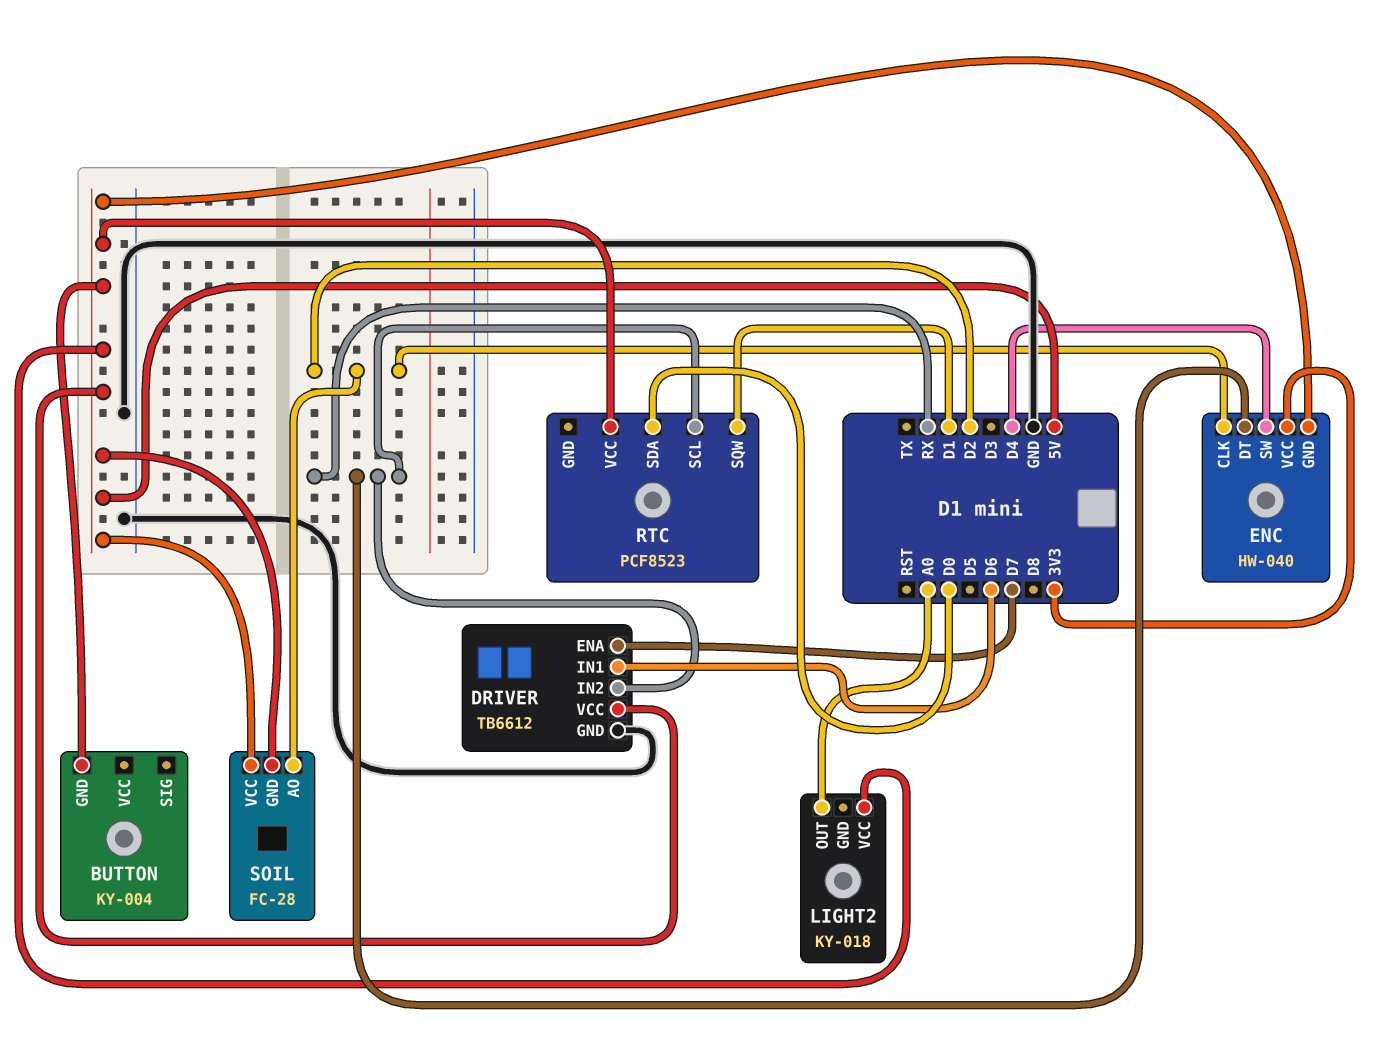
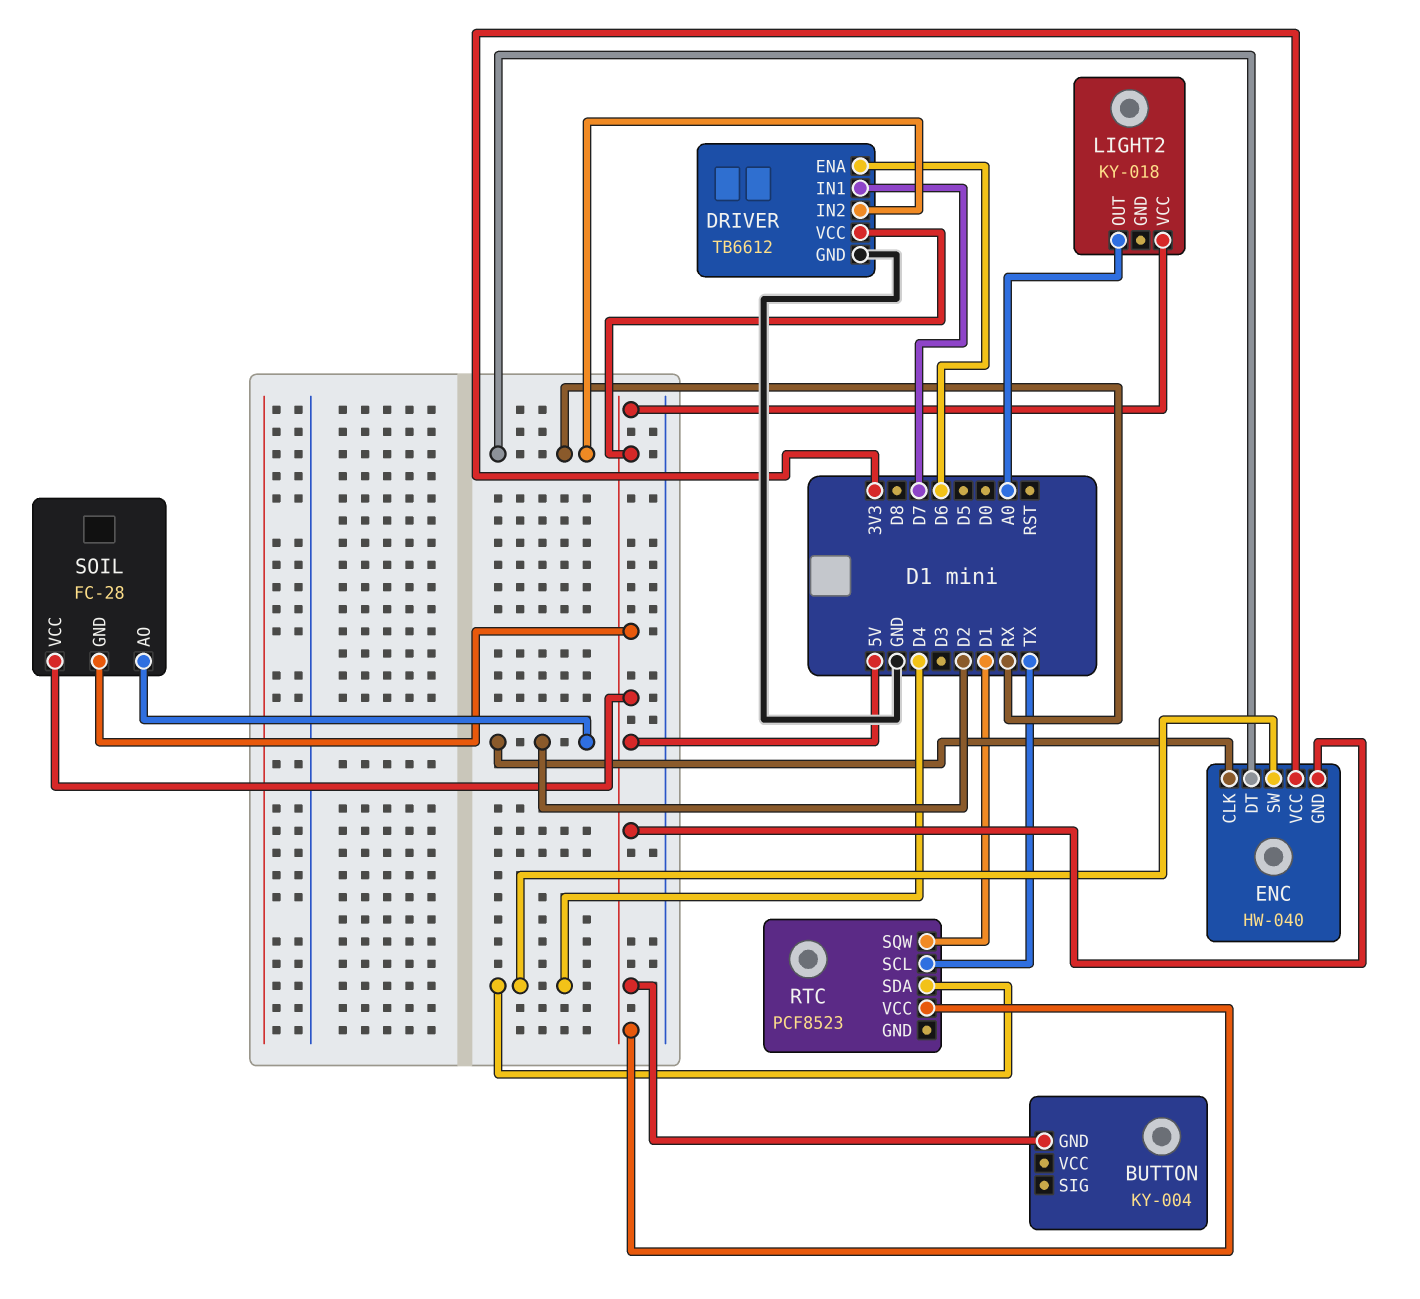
DRIVER pin ENA: D7 -> D6
DRIVER pin IN1: D6 -> D7
RTC pin SCL: RX -> TX
RTC pin SDA: D0 -> D4

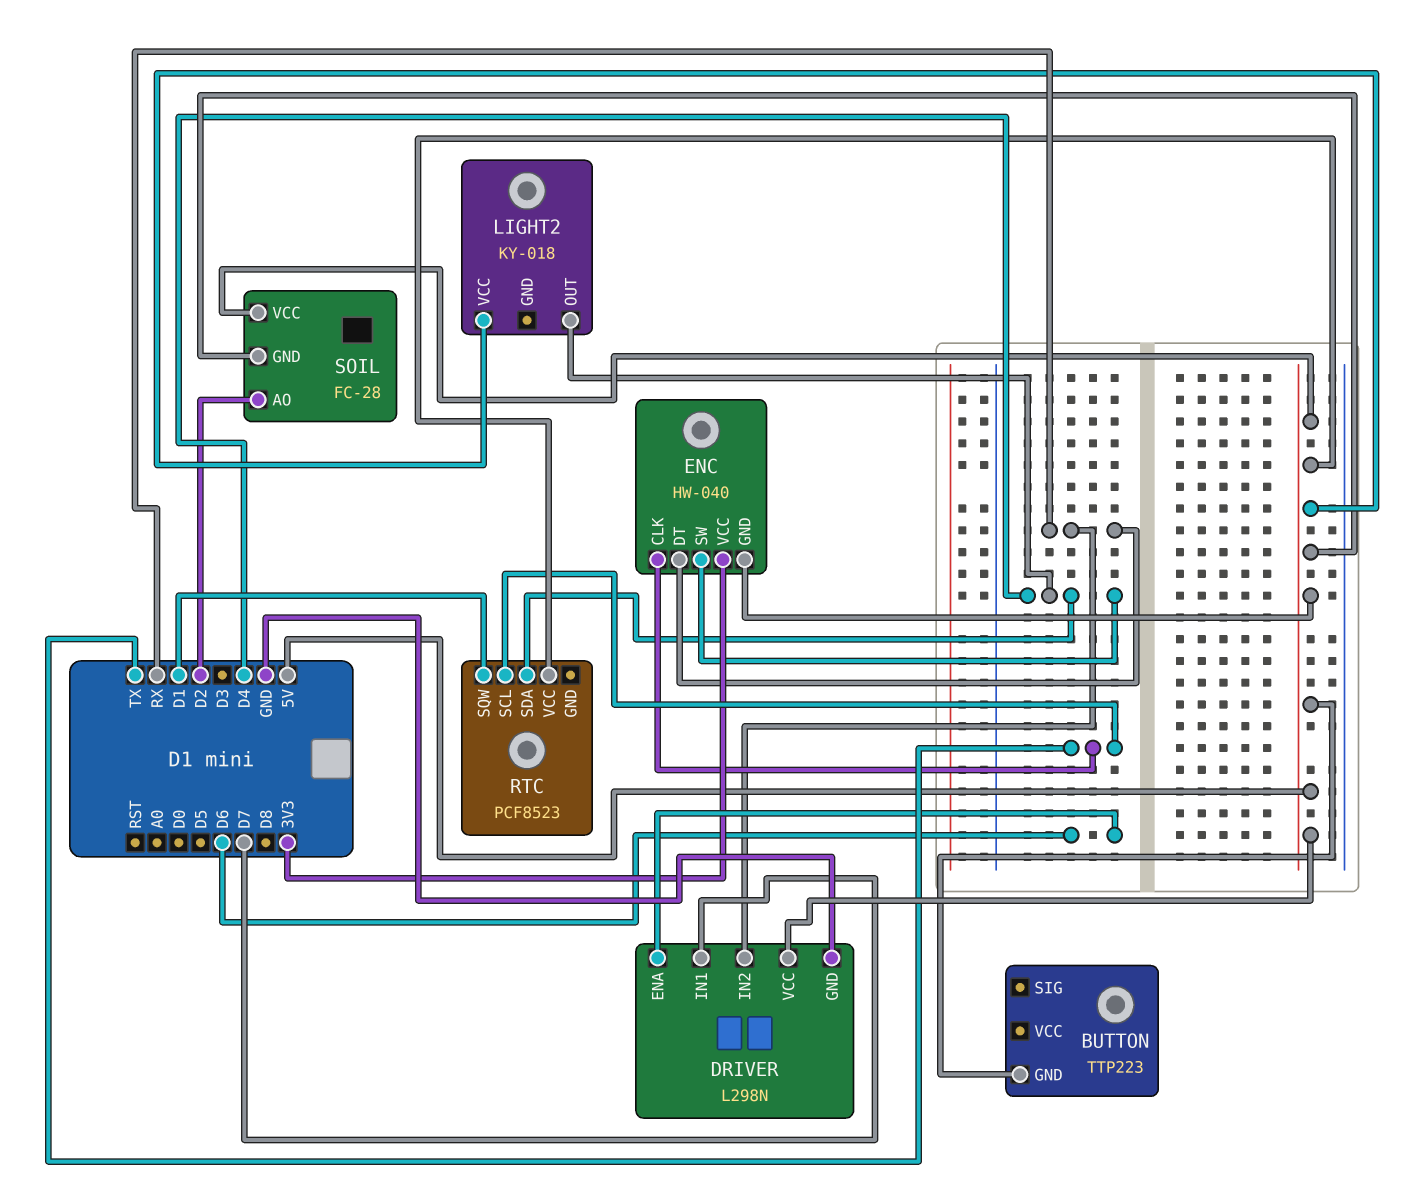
BUTTON: KY-004 -> TTP223
DRIVER: TB6612 -> L298N
ENC pin CLK: D2 -> TX
LIGHT2 pin OUT: A0 -> D4

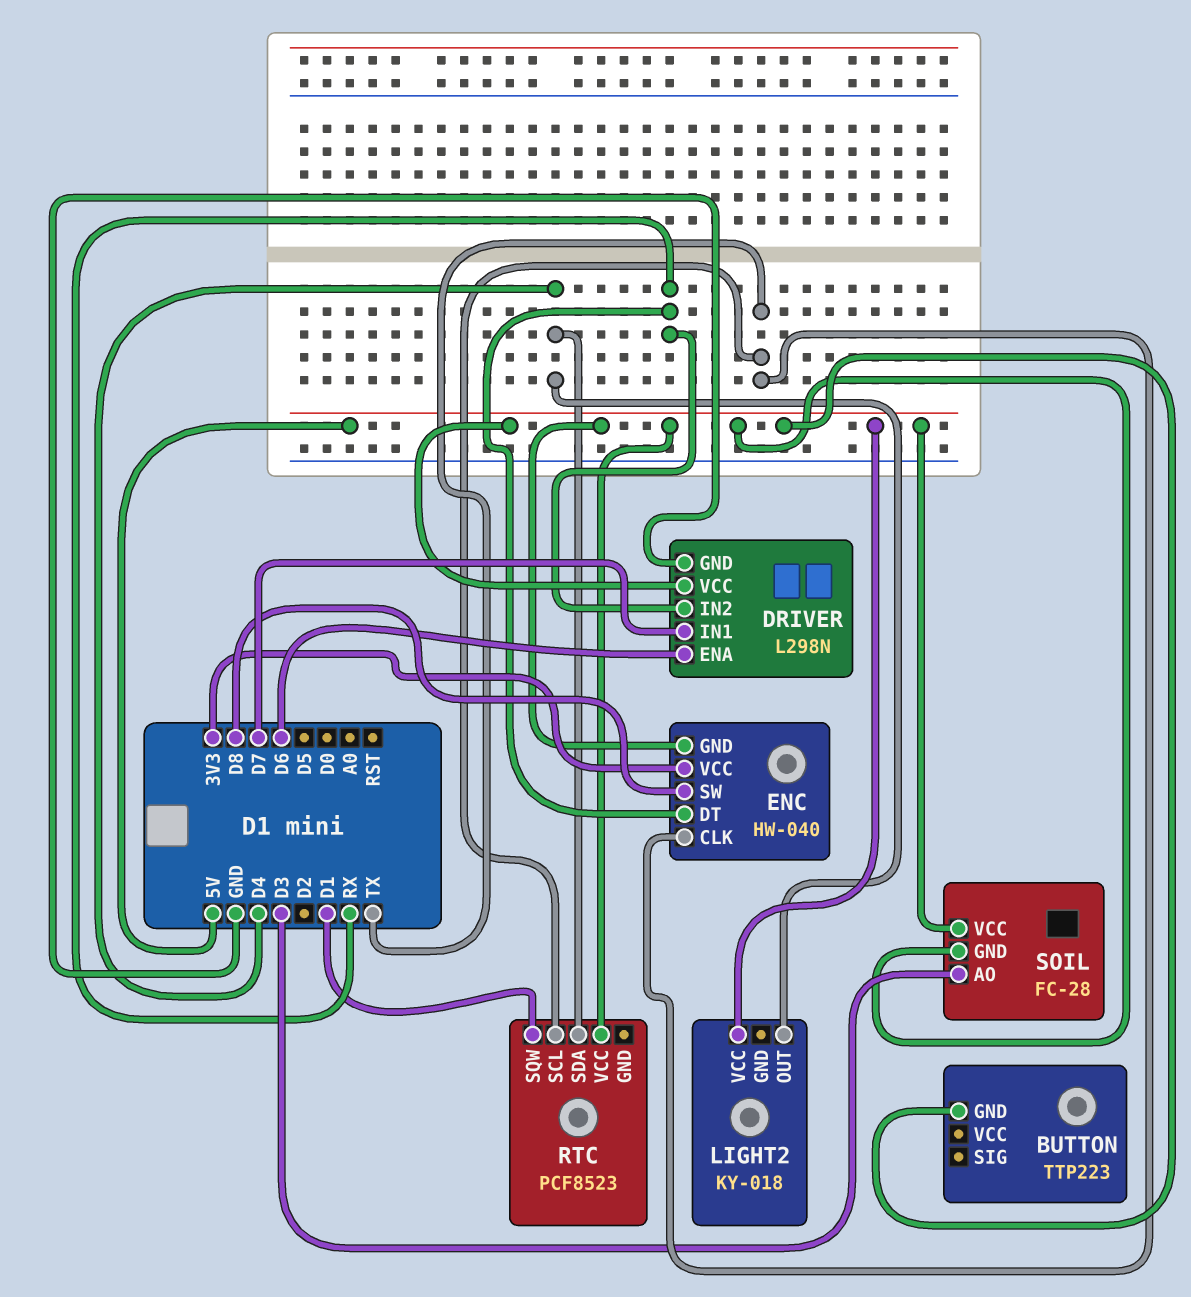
ENC pin SW: D4 -> D8
SOIL pin AO: D2 -> D3

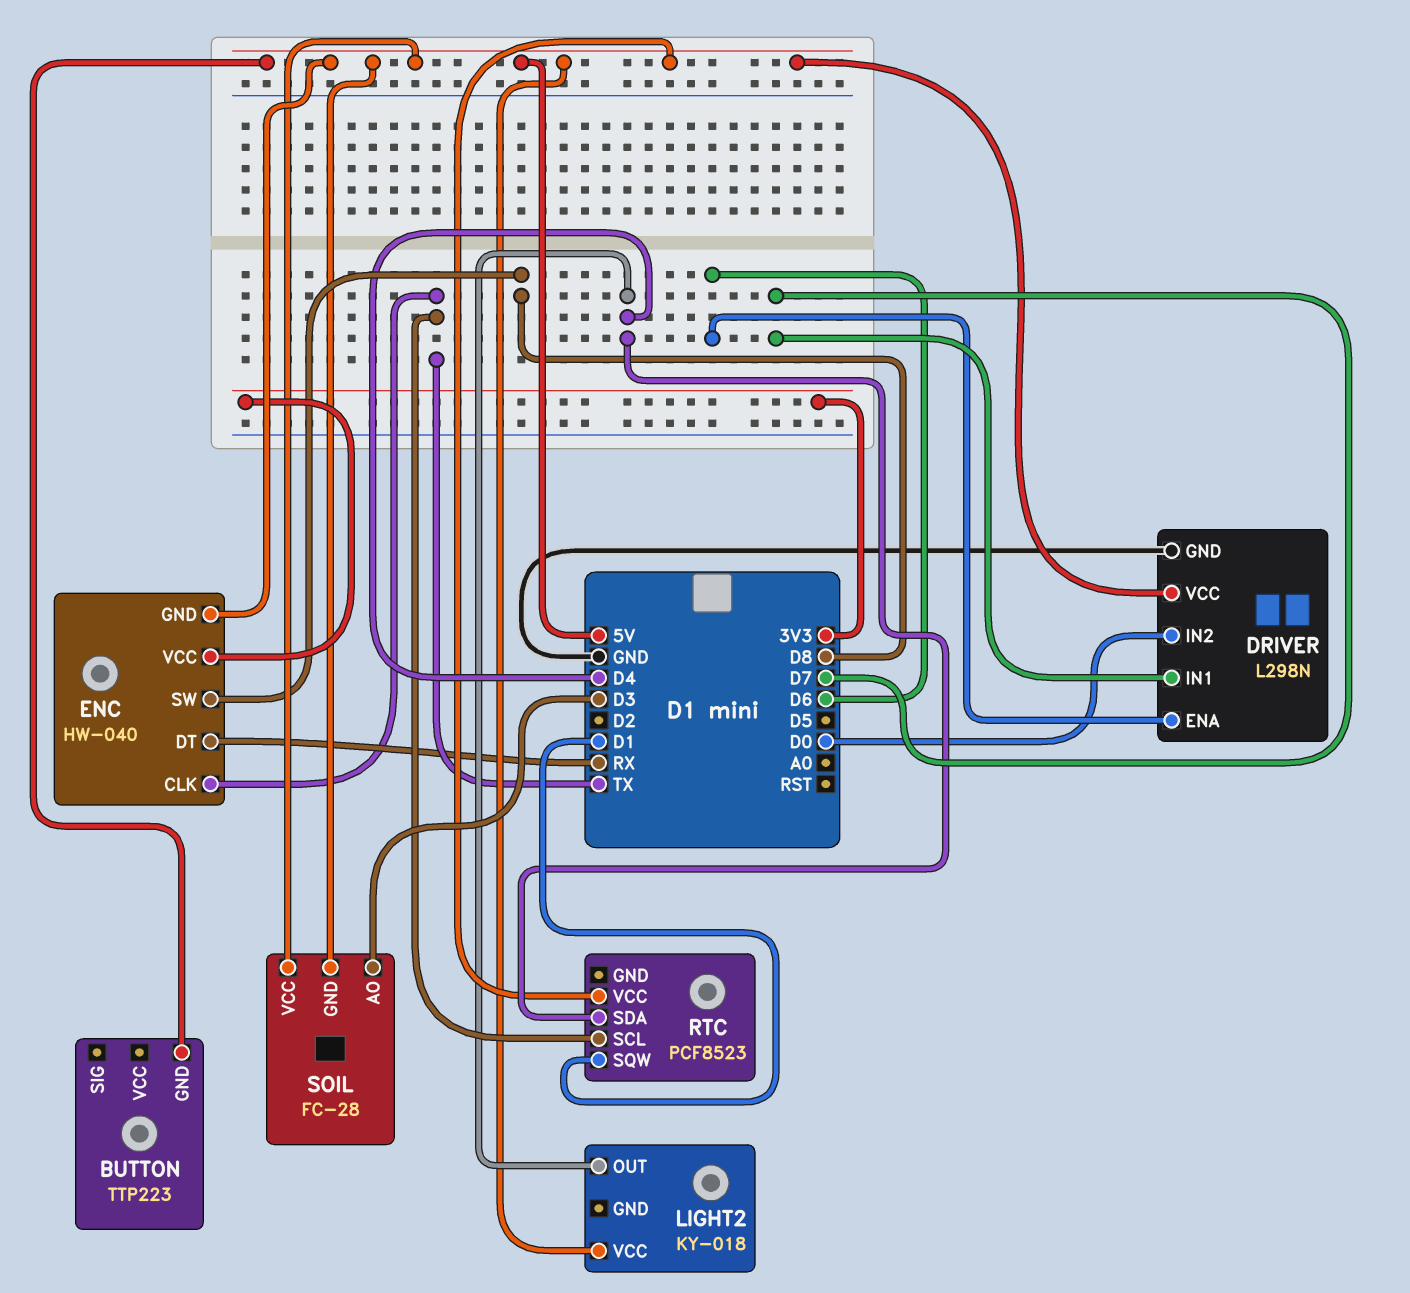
DRIVER pin IN2: RX -> D0

